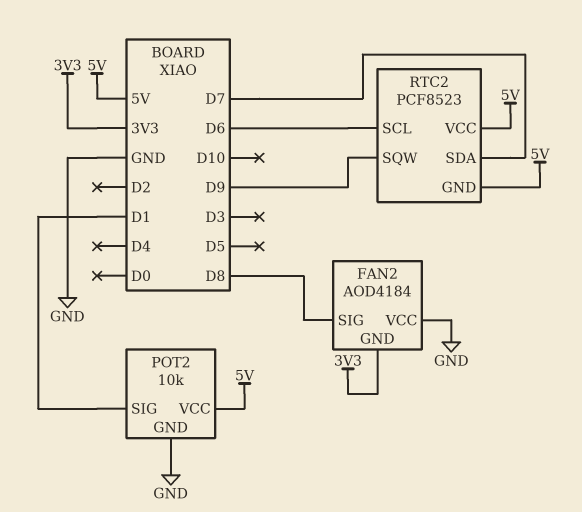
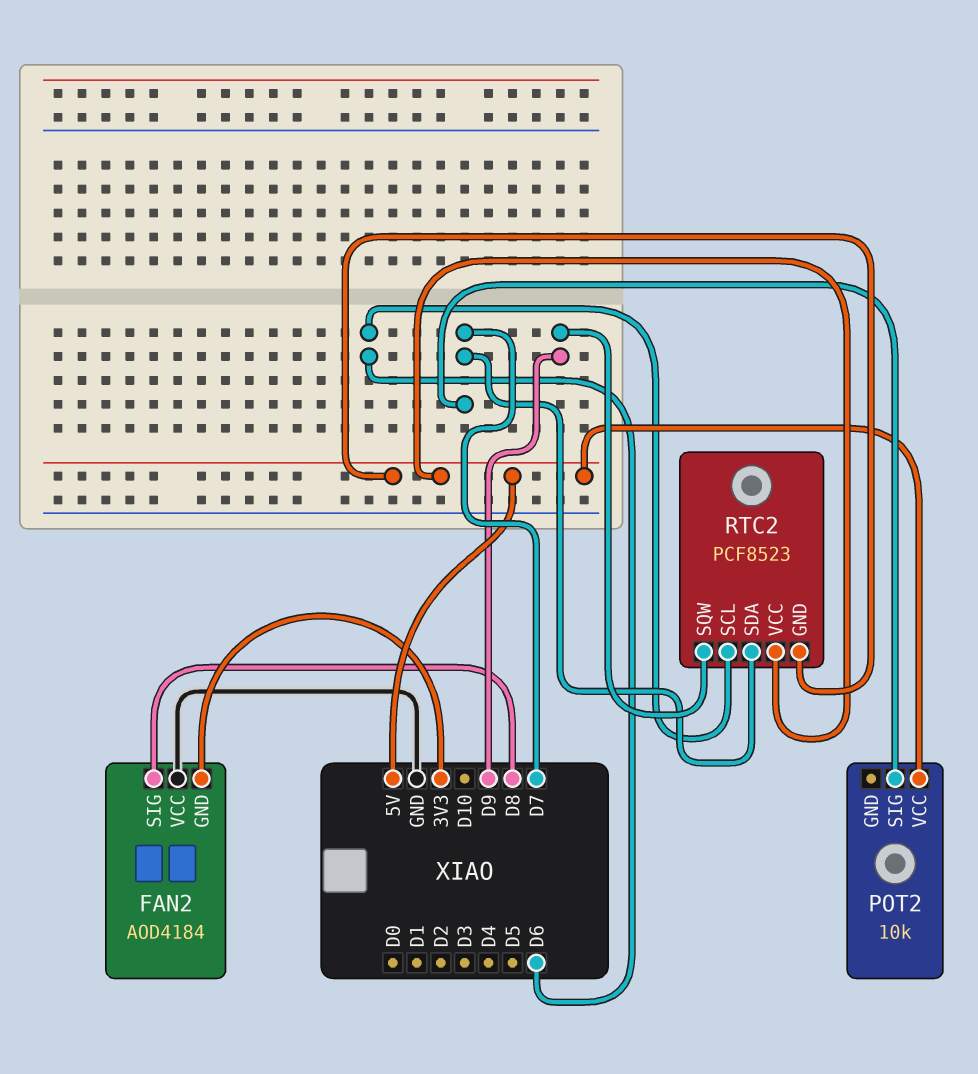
POT2 pin GND: GND -> none
POT2 pin SIG: D1 -> D7

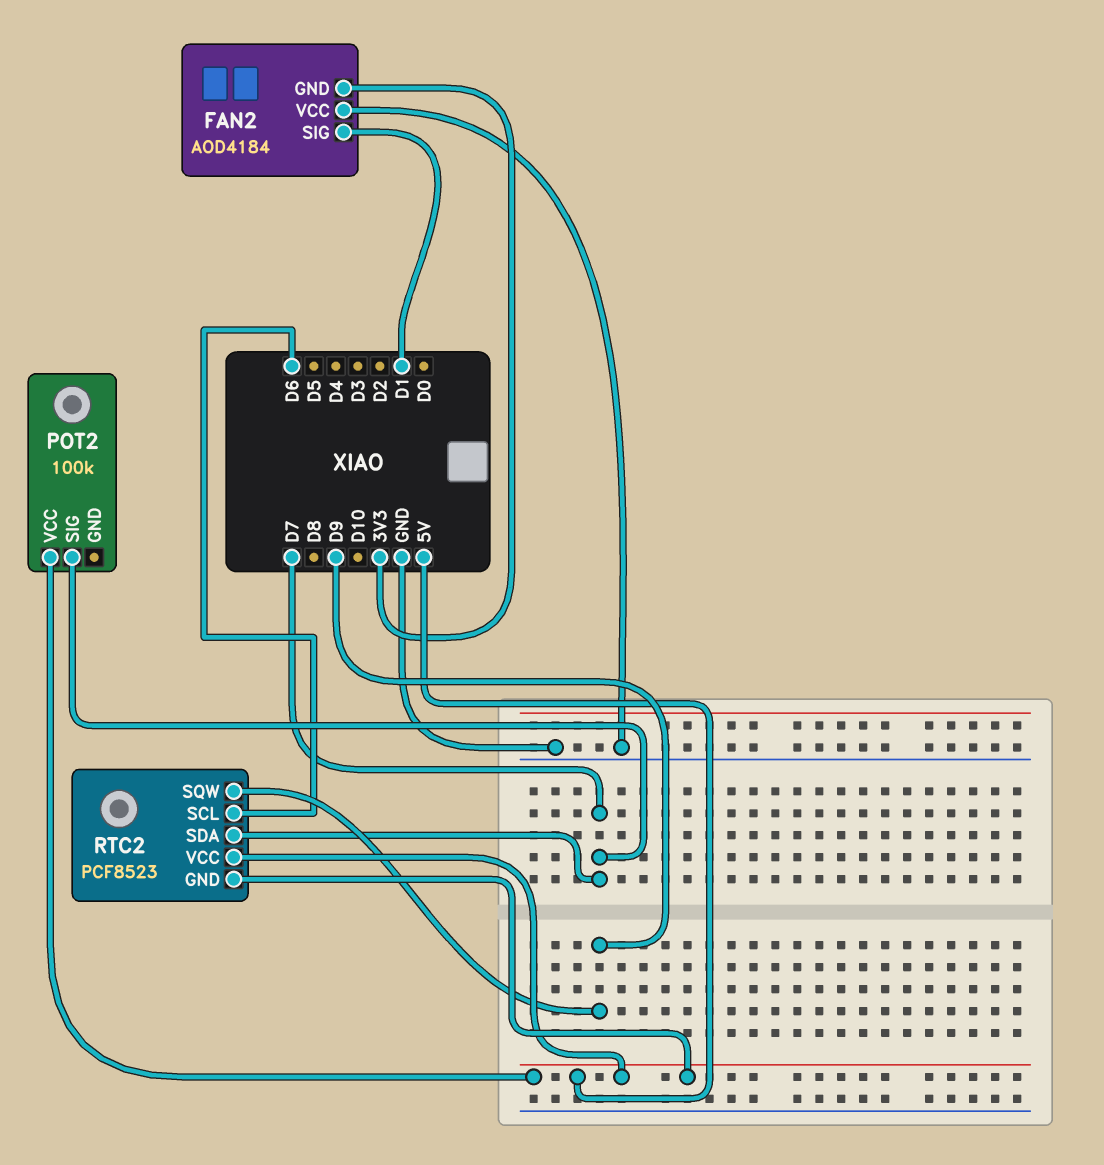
FAN2 pin SIG: D8 -> D1
POT2: 10k -> 100k

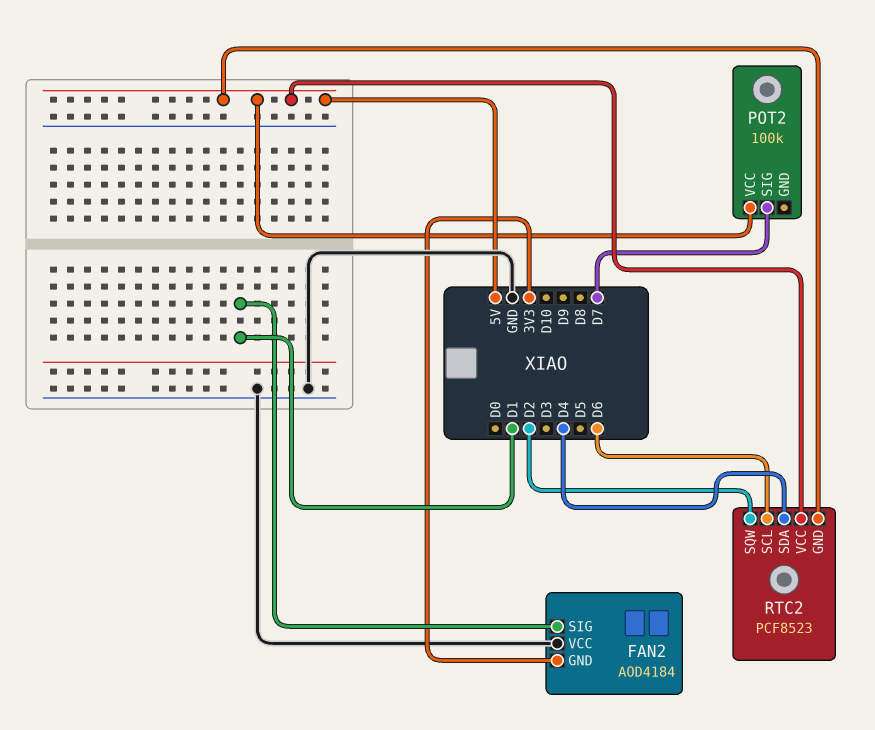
RTC2 pin SDA: D7 -> D4
RTC2 pin SQW: D9 -> D2

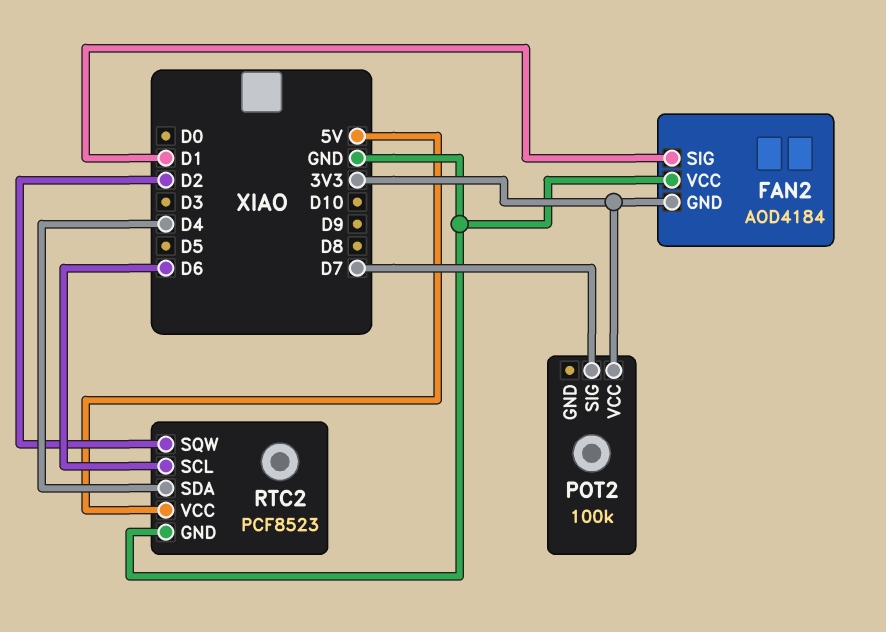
POT2 pin VCC: 5V -> 3V3
RTC2 pin GND: 5V -> GND

